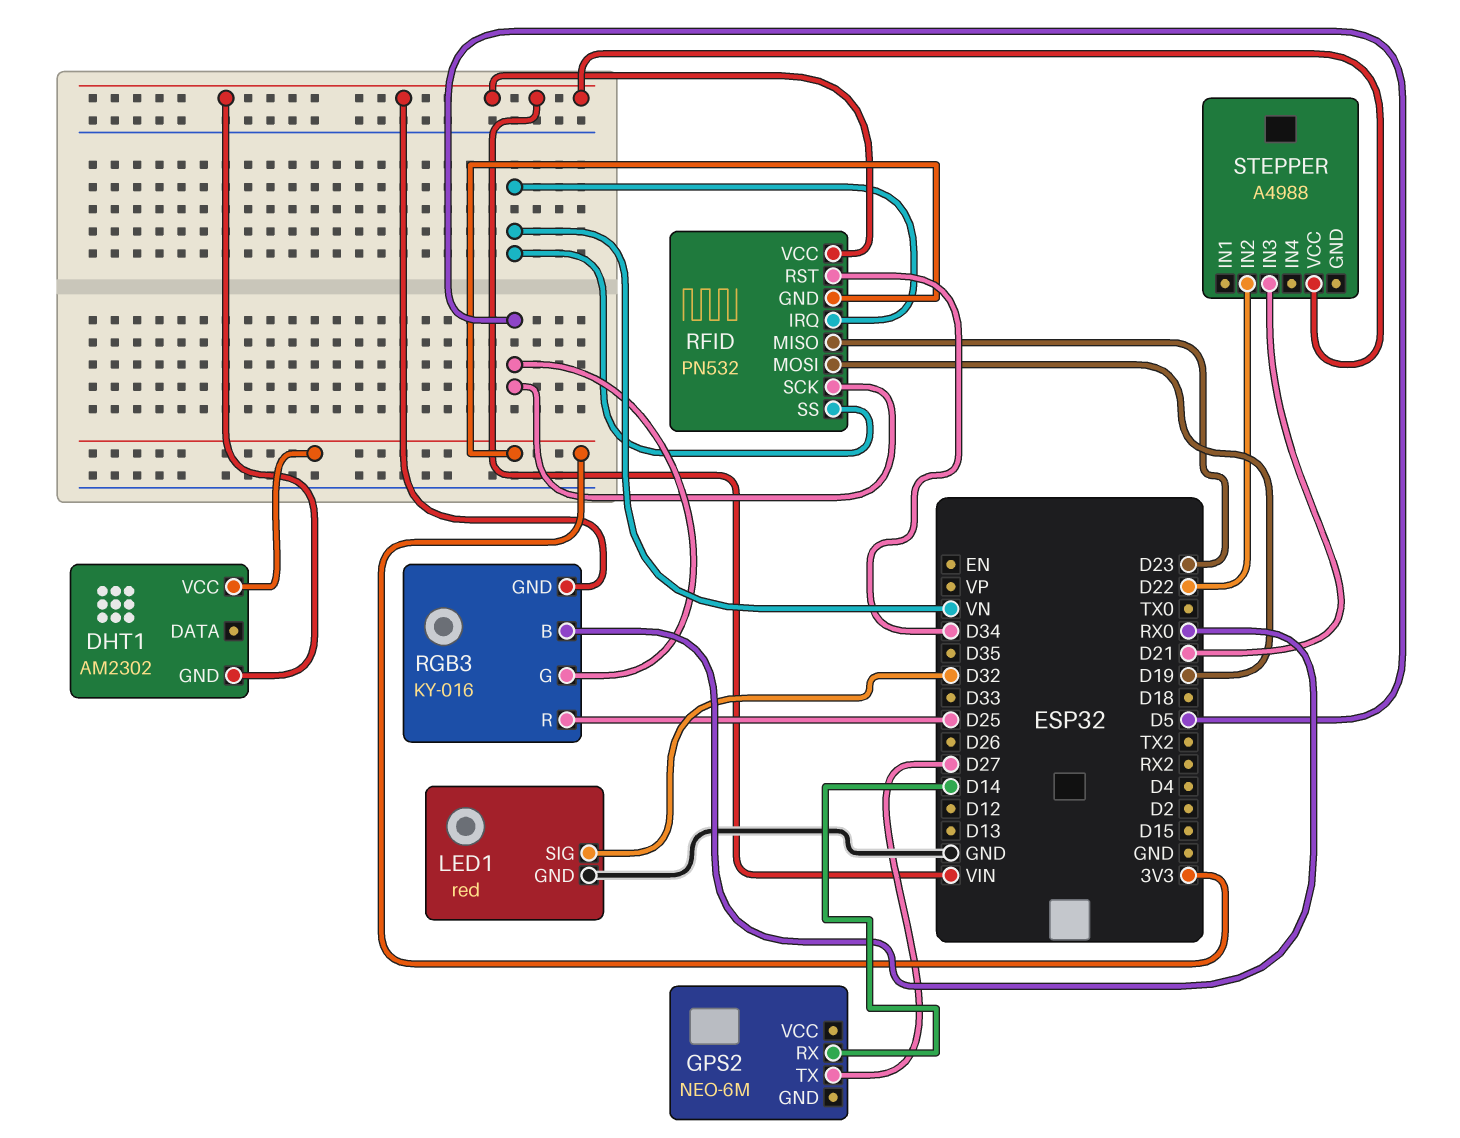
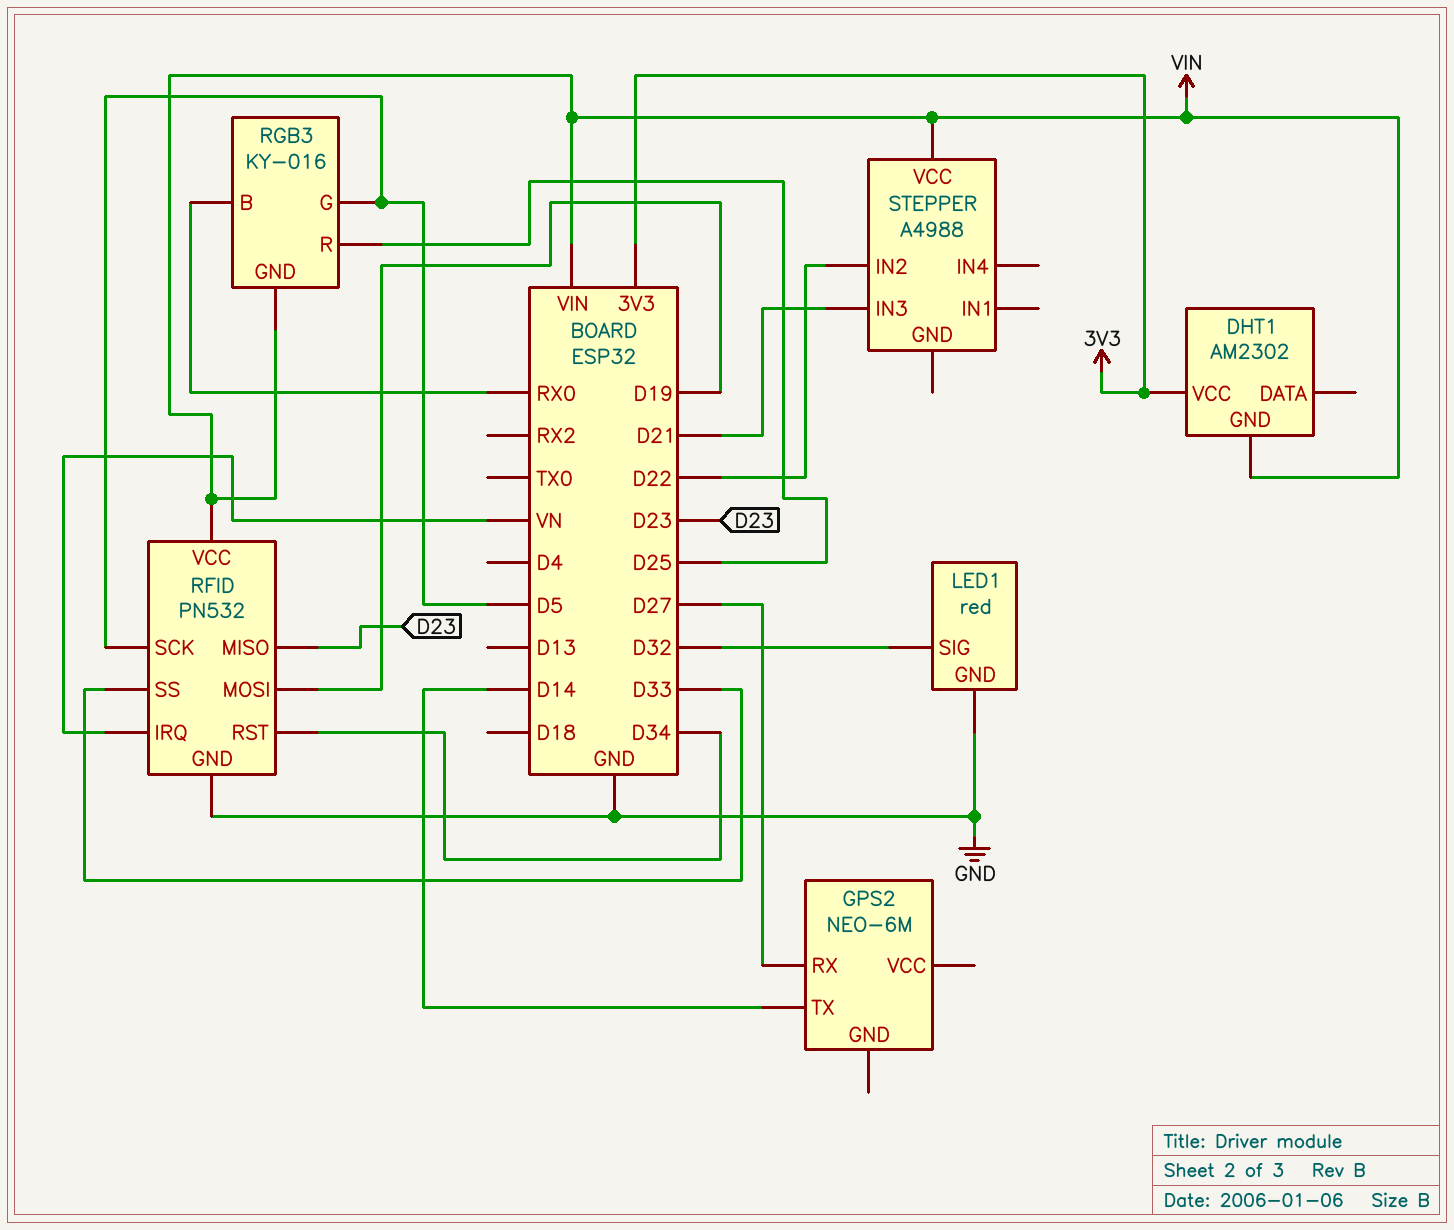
GPS2 pin RX: D14 -> D27
GPS2 pin TX: D27 -> D14
RFID pin GND: 3V3 -> GND
RFID pin SS: VN -> D33

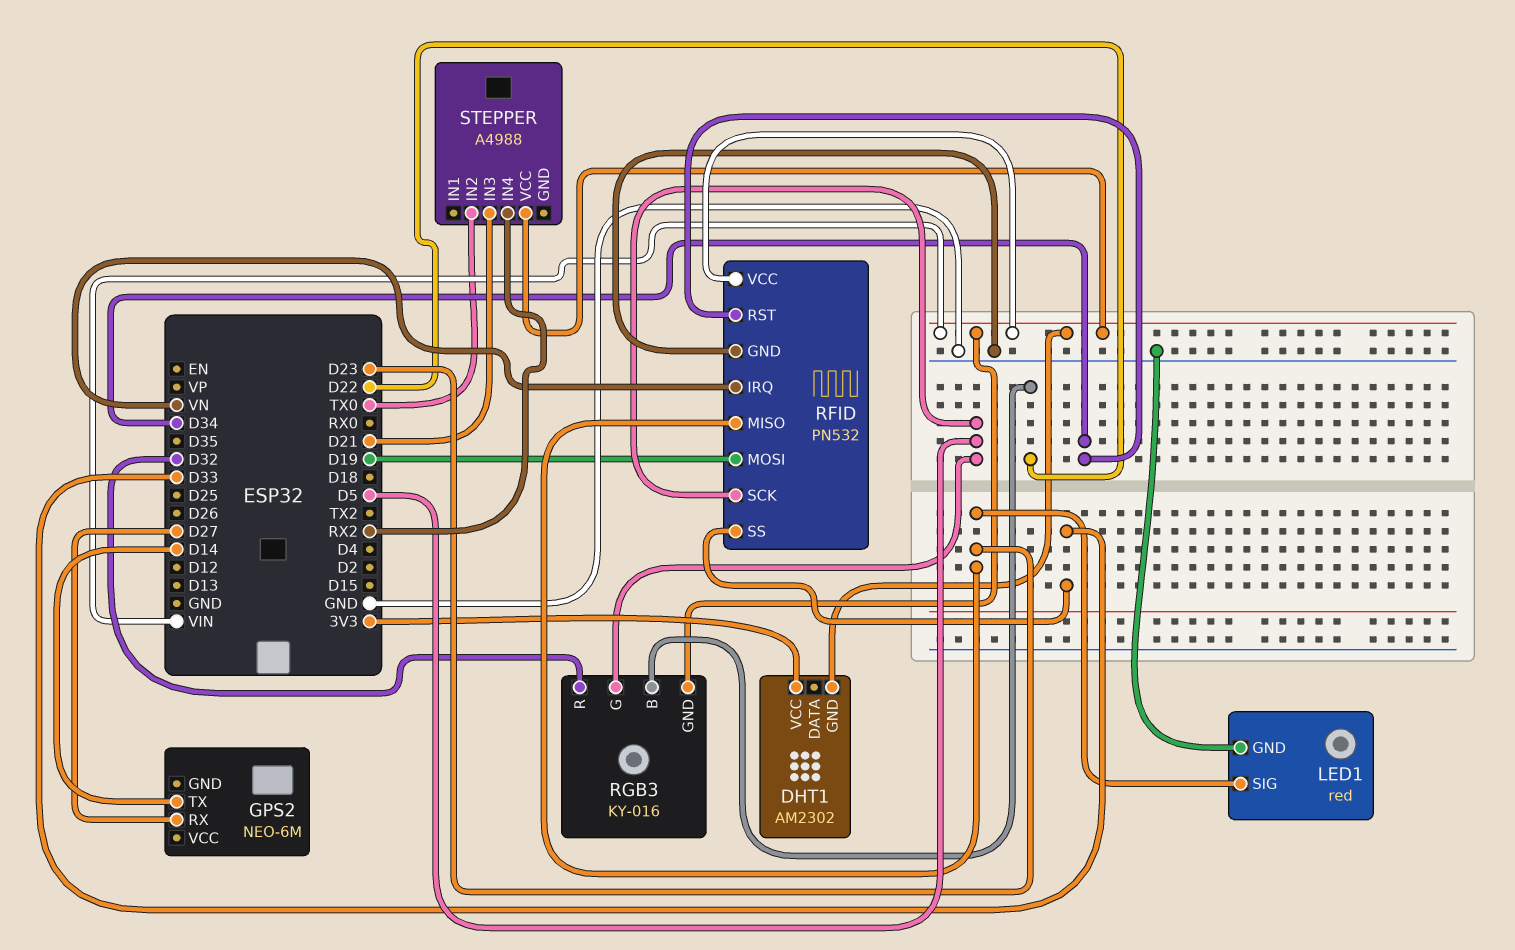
LED1 pin SIG: D32 -> D23
RGB3 pin B: RX0 -> D22
RGB3 pin R: D25 -> D32
STEPPER pin IN2: D22 -> TX0
STEPPER pin IN4: none -> RX2

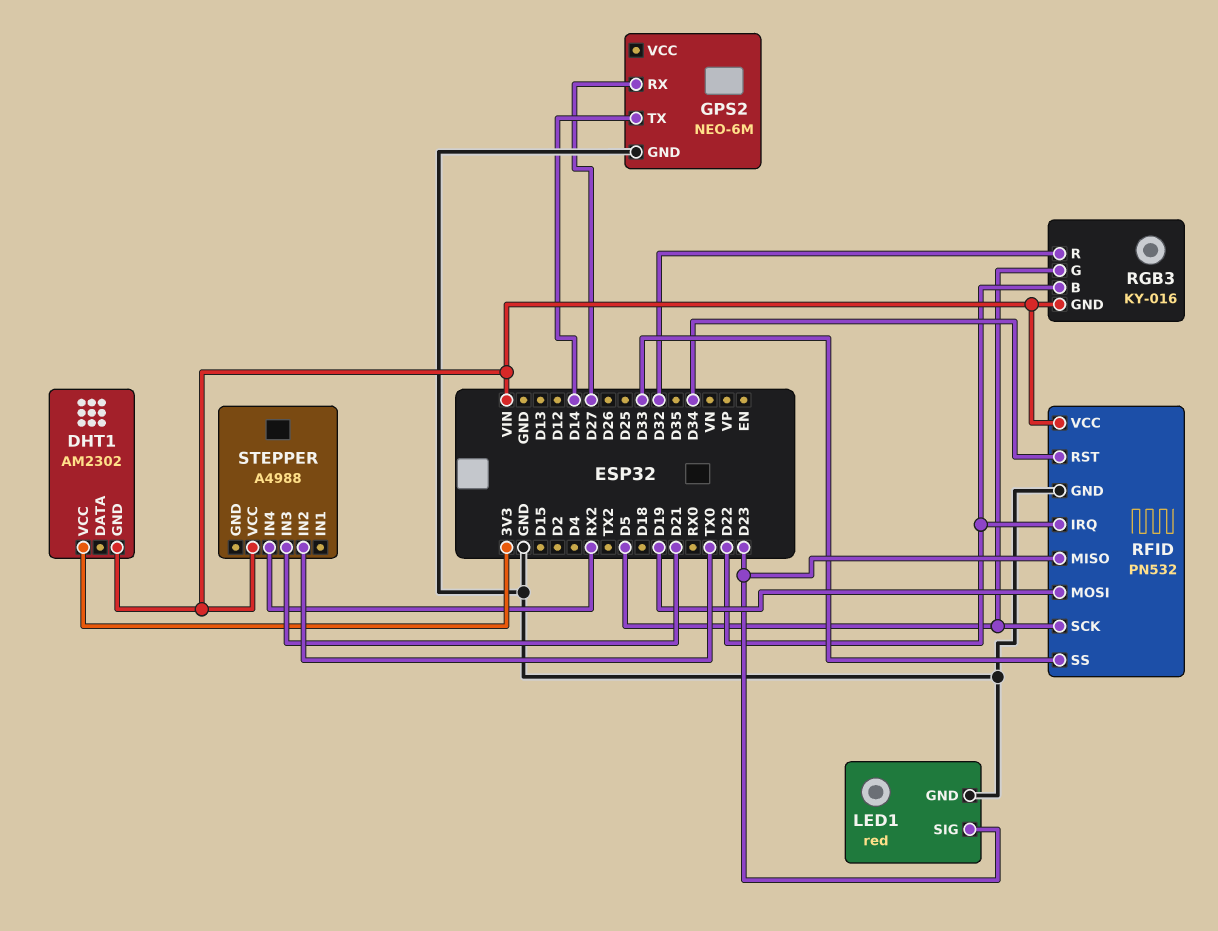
GPS2 pin GND: none -> GND
RFID pin IRQ: VN -> D22

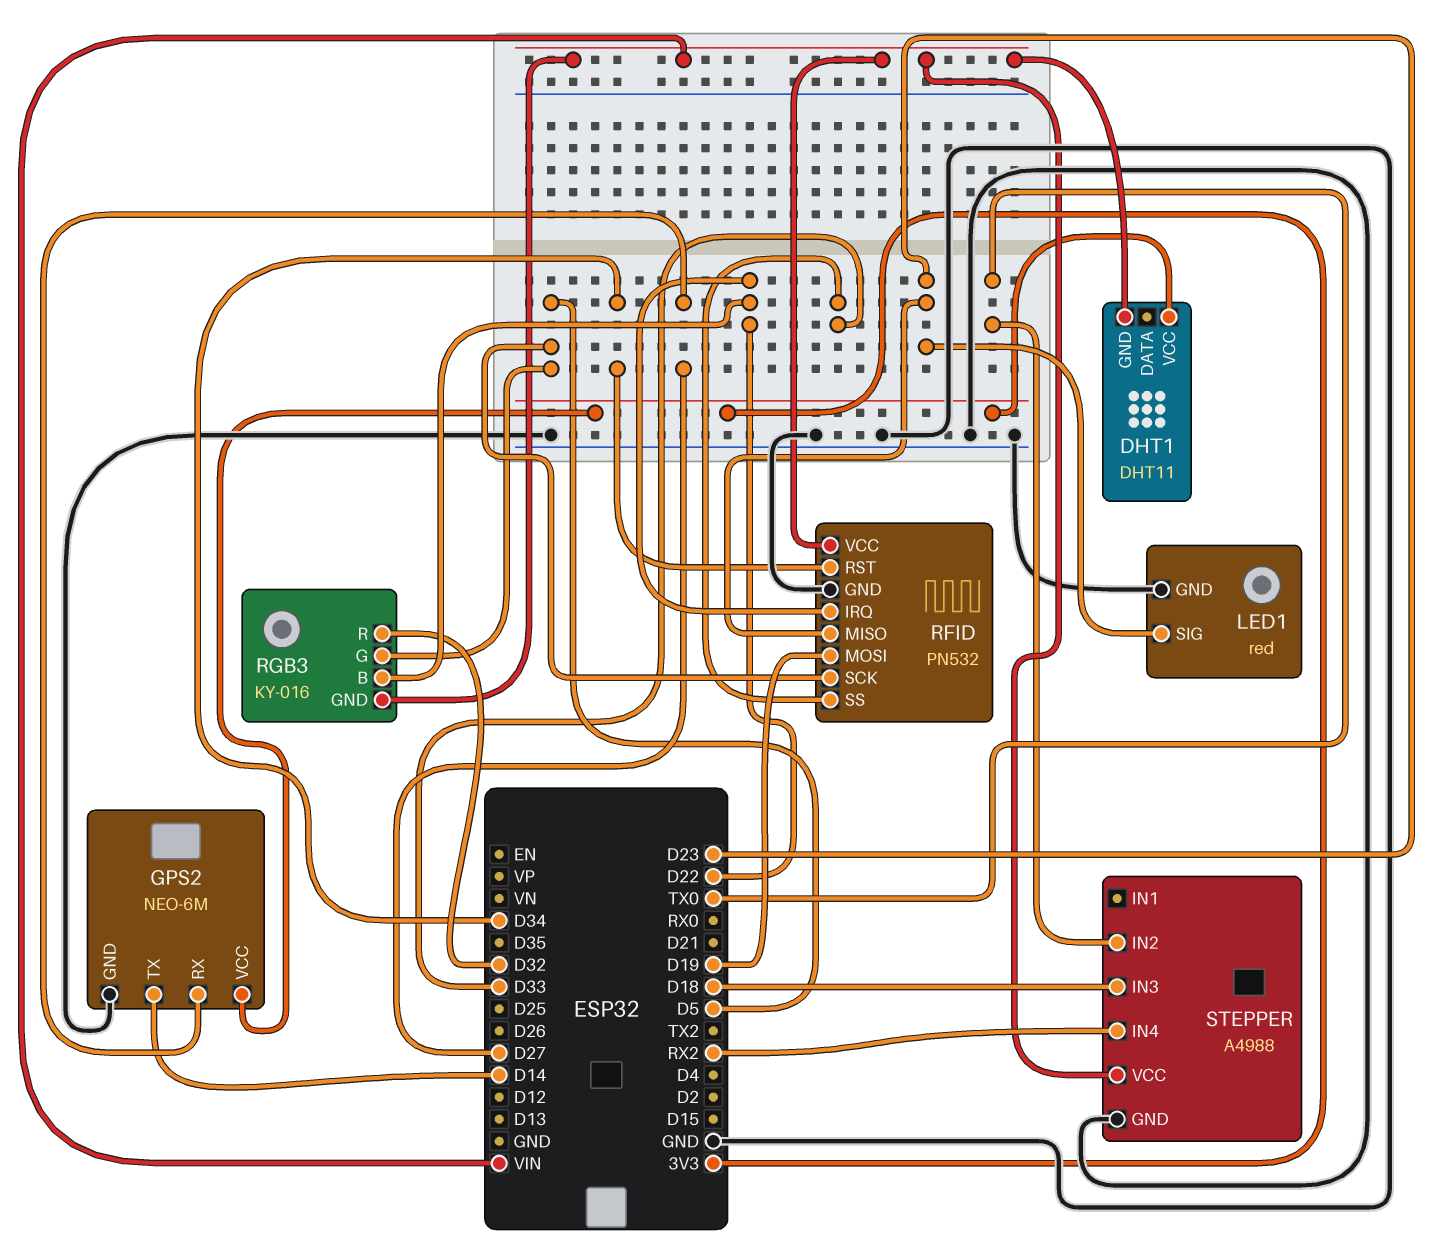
DHT1: AM2302 -> DHT11
GPS2 pin VCC: none -> 3V3
STEPPER pin GND: none -> GND
STEPPER pin IN3: D21 -> D18

